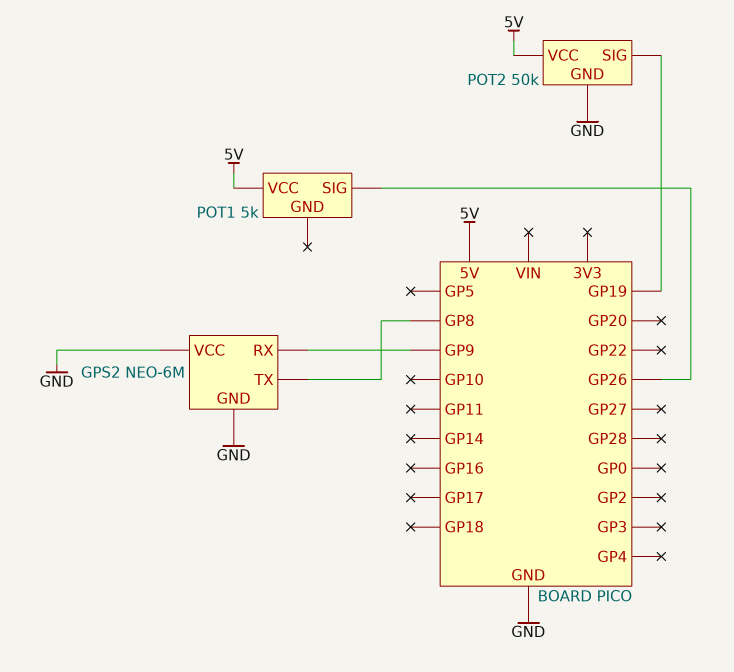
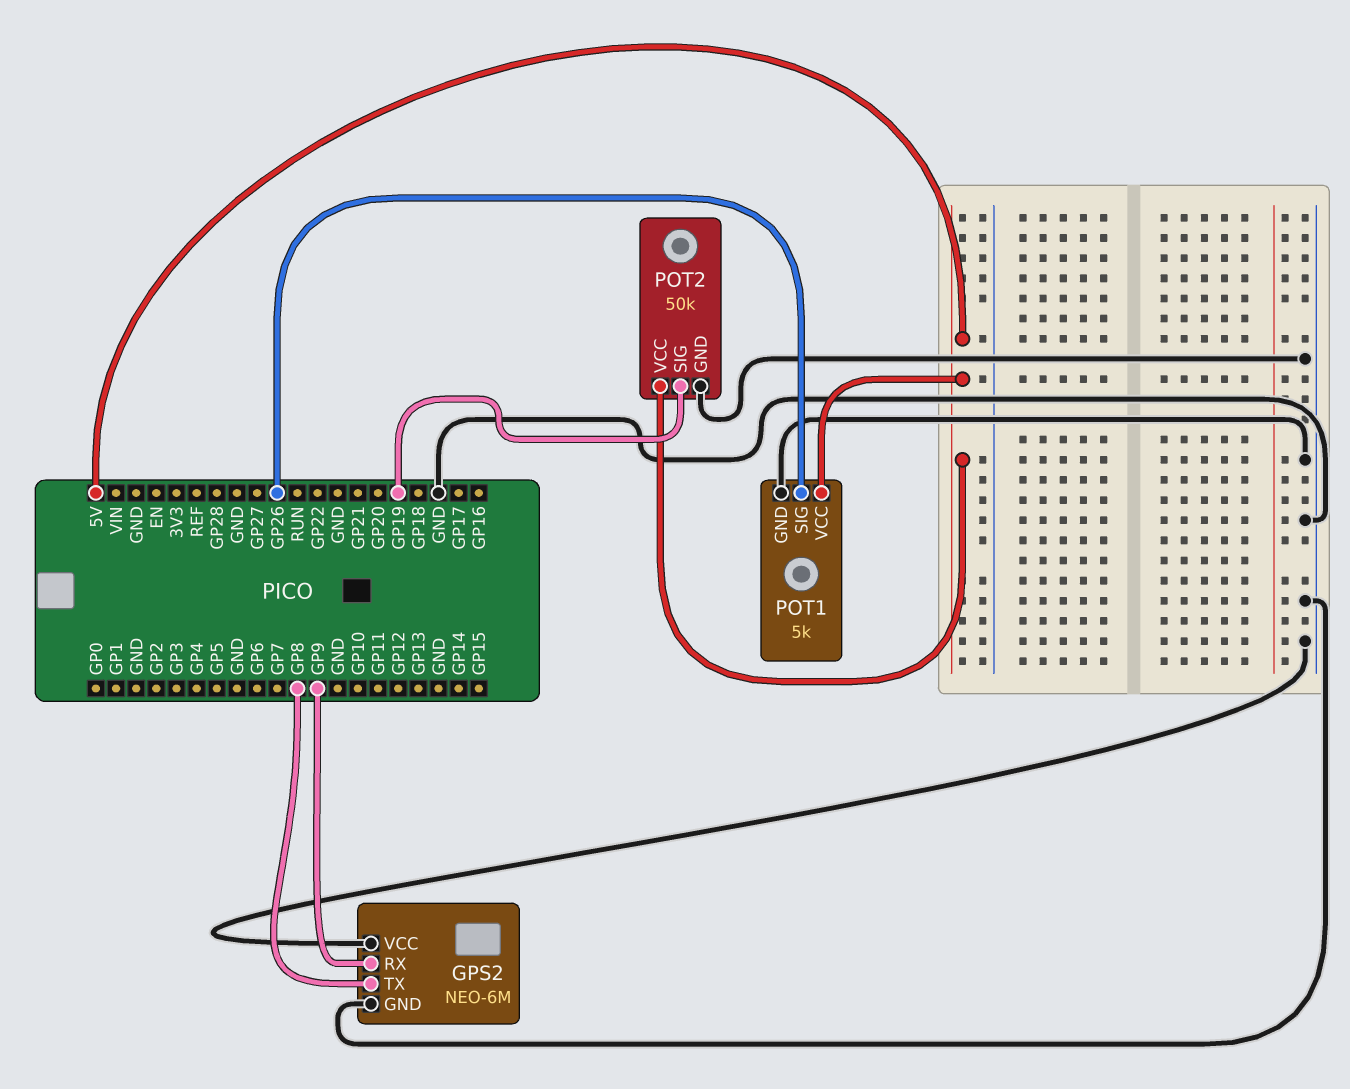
POT1 pin GND: none -> GND

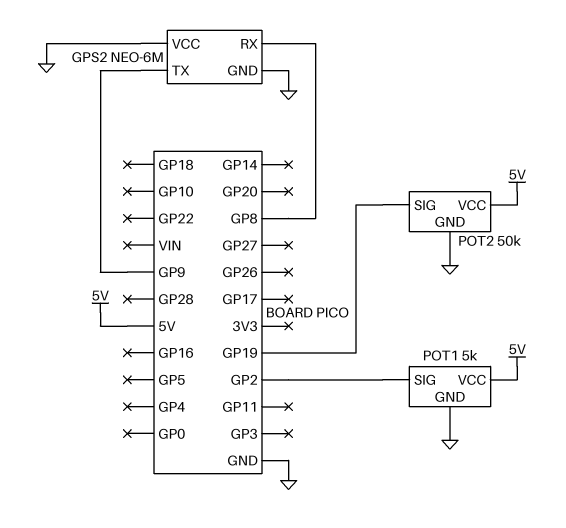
GPS2 pin RX: GP9 -> GP8
GPS2 pin TX: GP8 -> GP9
POT1 pin SIG: GP26 -> GP2

